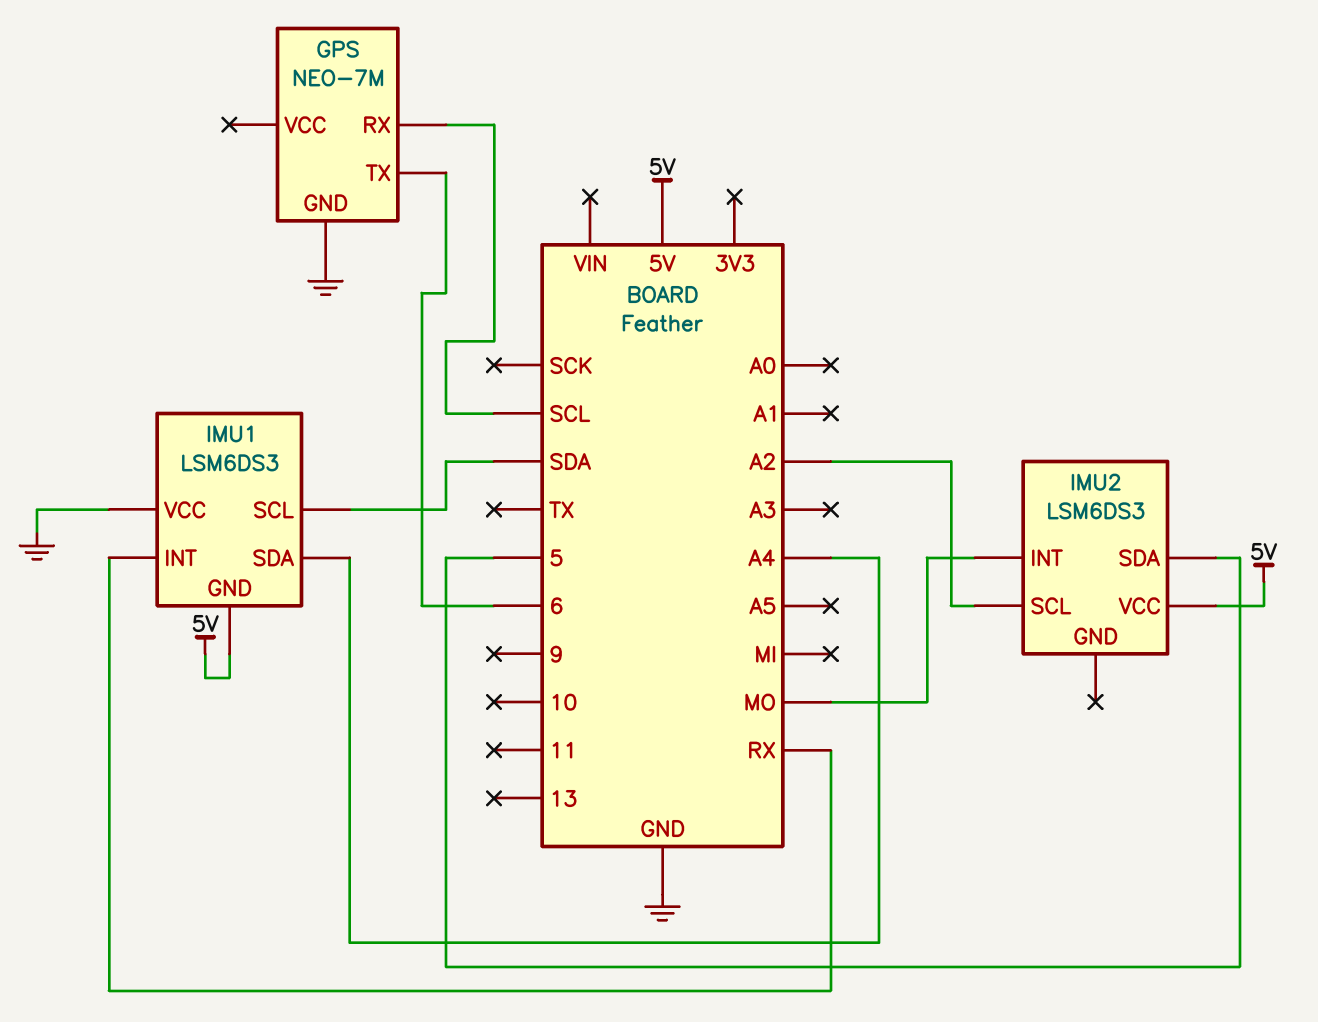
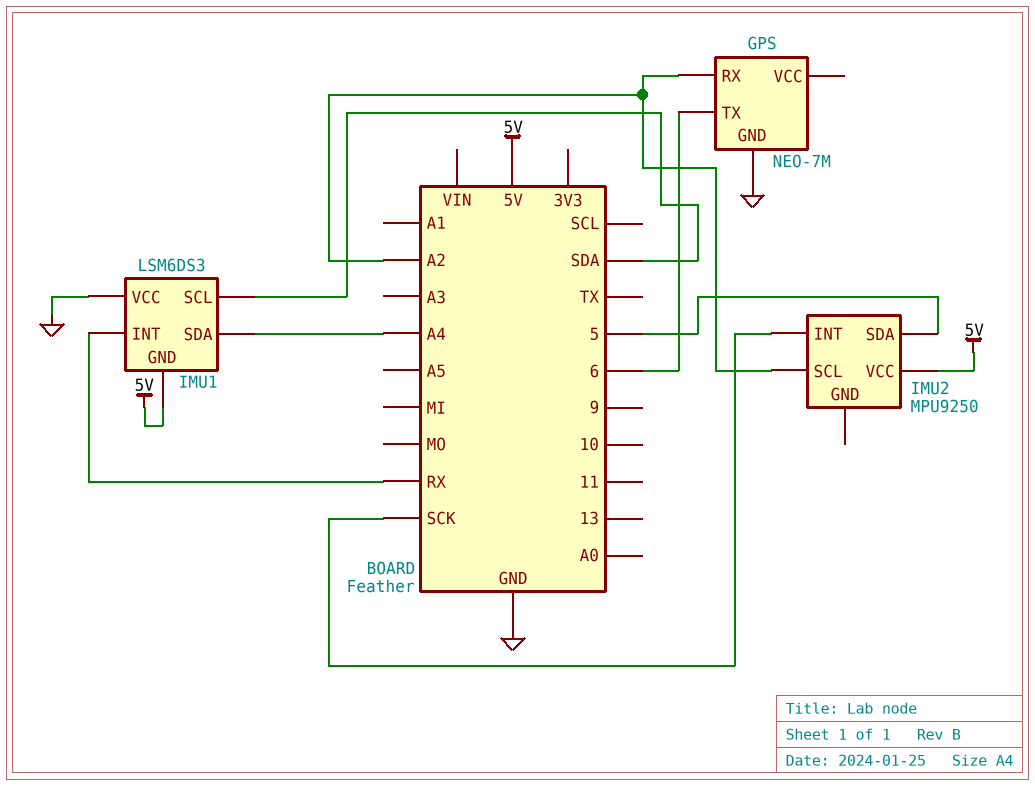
GPS pin RX: SCL -> A2
IMU2: LSM6DS3 -> MPU9250
IMU2 pin INT: MO -> SCK

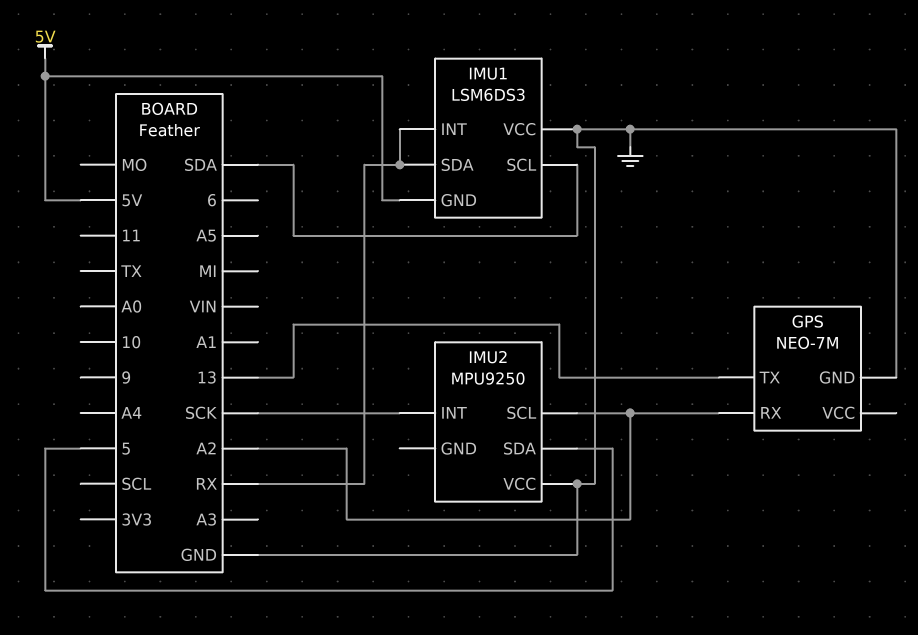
GPS pin TX: 6 -> 13
IMU1 pin SDA: A4 -> RX
IMU2 pin VCC: 5V -> GND

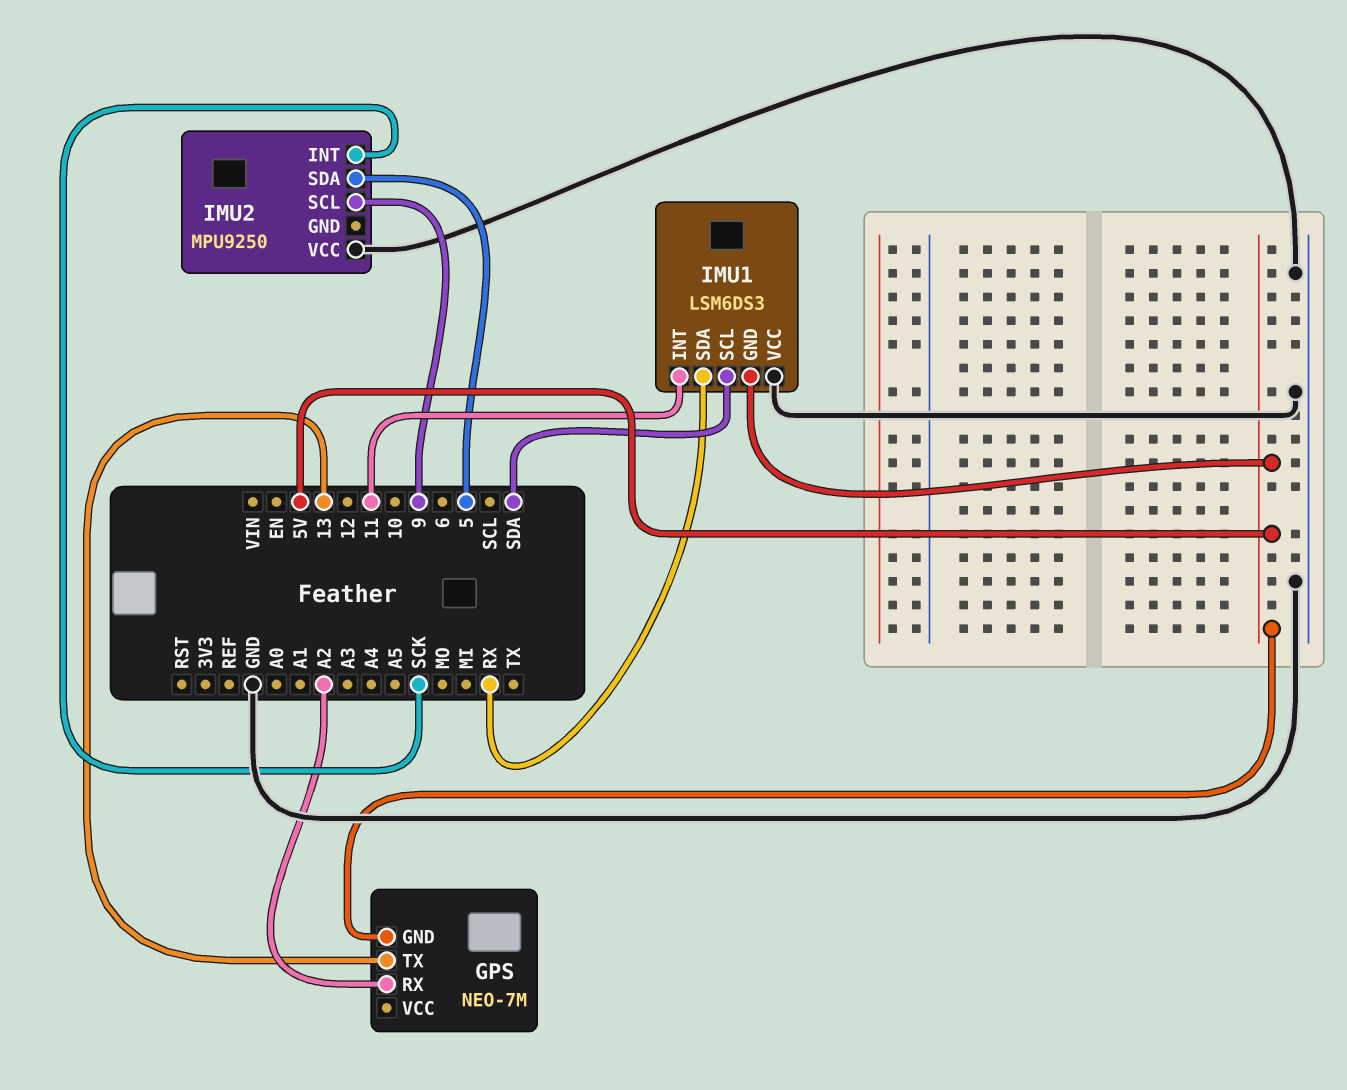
GPS pin GND: GND -> 5V
IMU1 pin INT: RX -> 11
IMU2 pin SCL: A2 -> 9

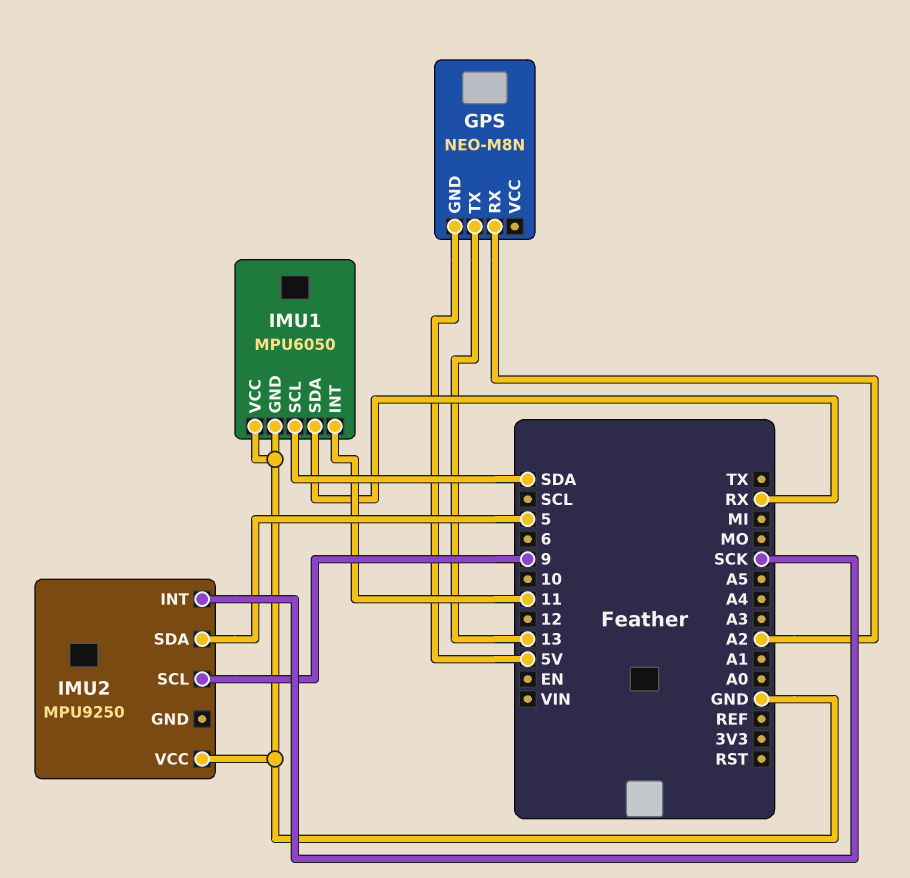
GPS: NEO-7M -> NEO-M8N
IMU1: LSM6DS3 -> MPU6050
IMU1 pin GND: 5V -> GND

